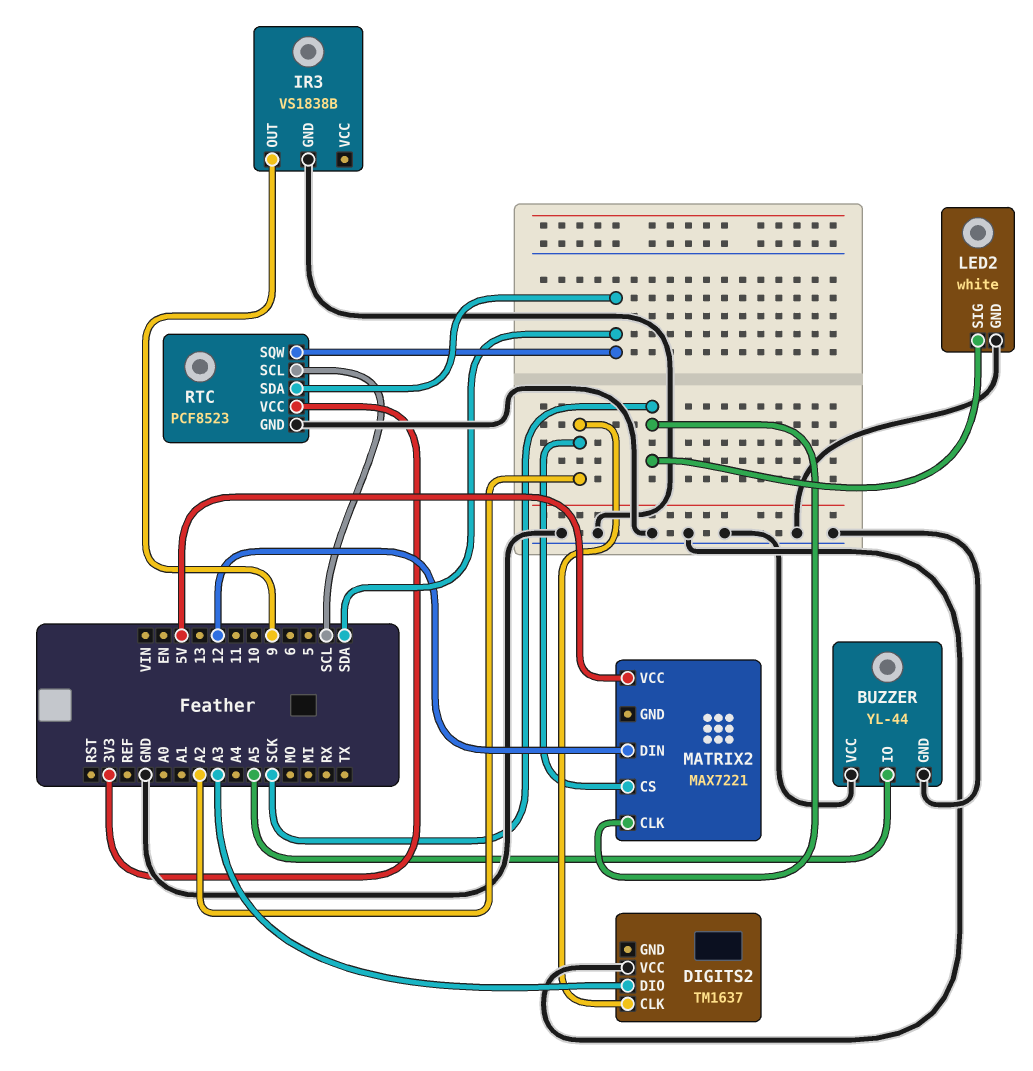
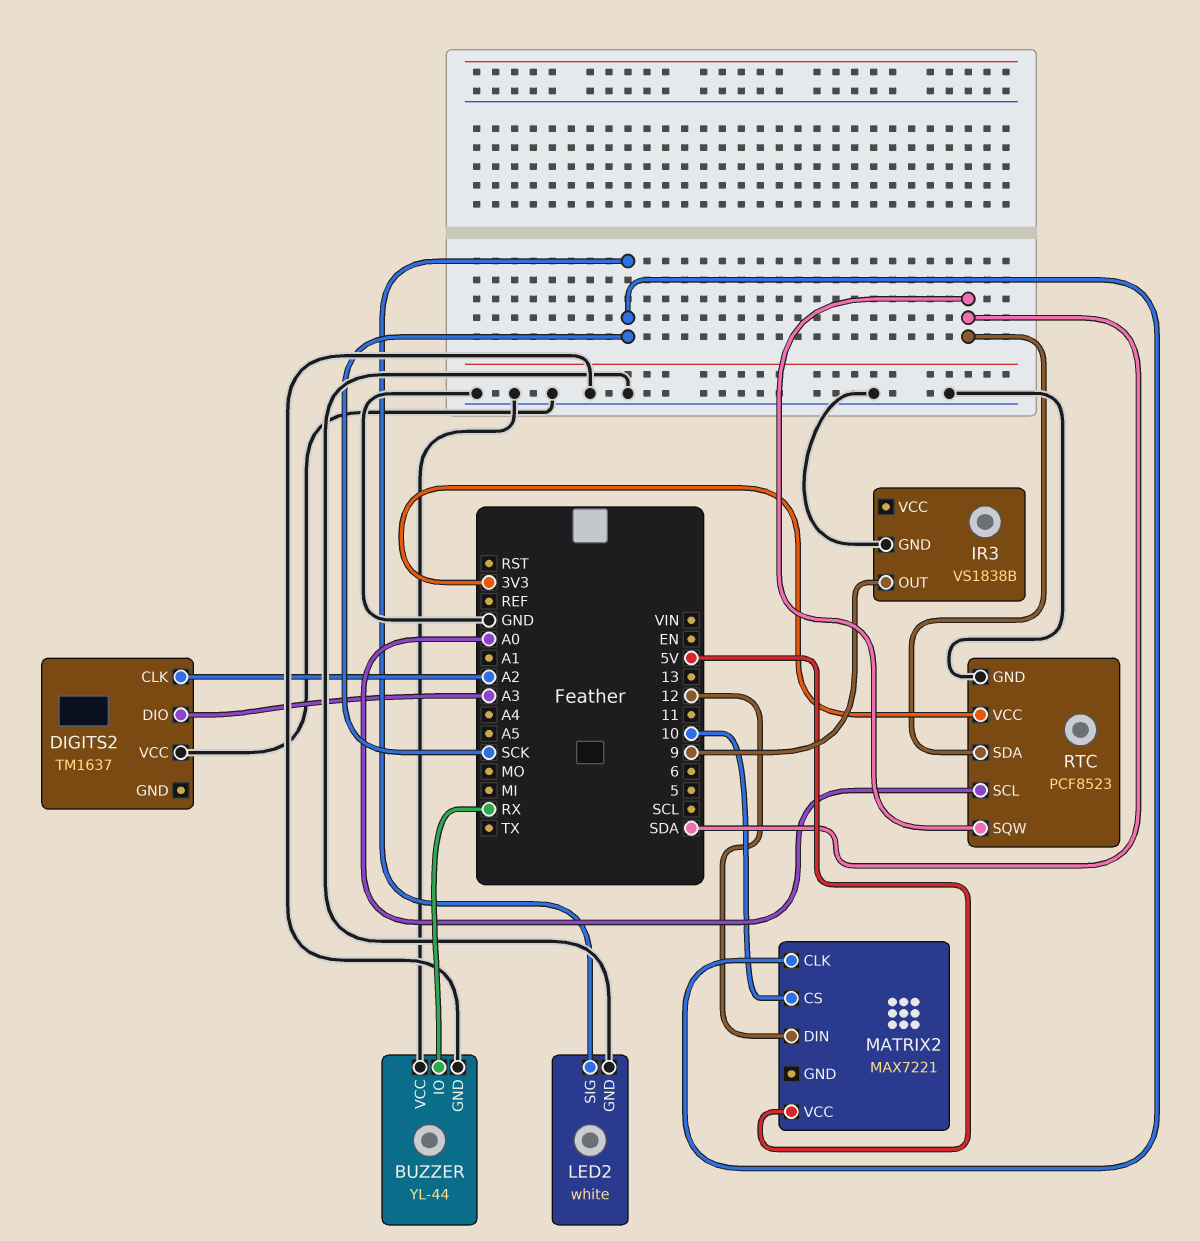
BUZZER pin IO: A5 -> RX
MATRIX2 pin CS: A2 -> 10
RTC pin SCL: SCL -> A0

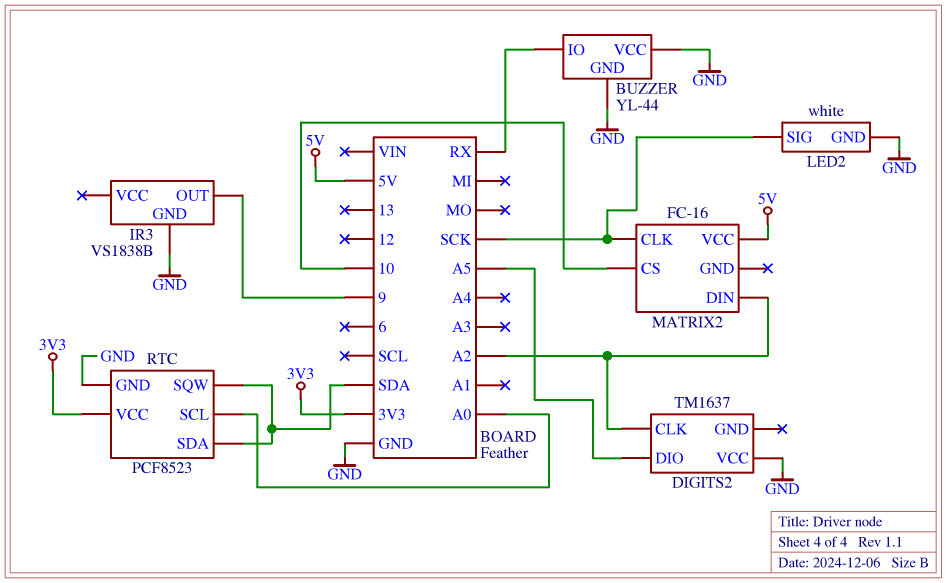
DIGITS2 pin DIO: A3 -> A5
MATRIX2: MAX7221 -> FC-16
MATRIX2 pin DIN: 12 -> A2

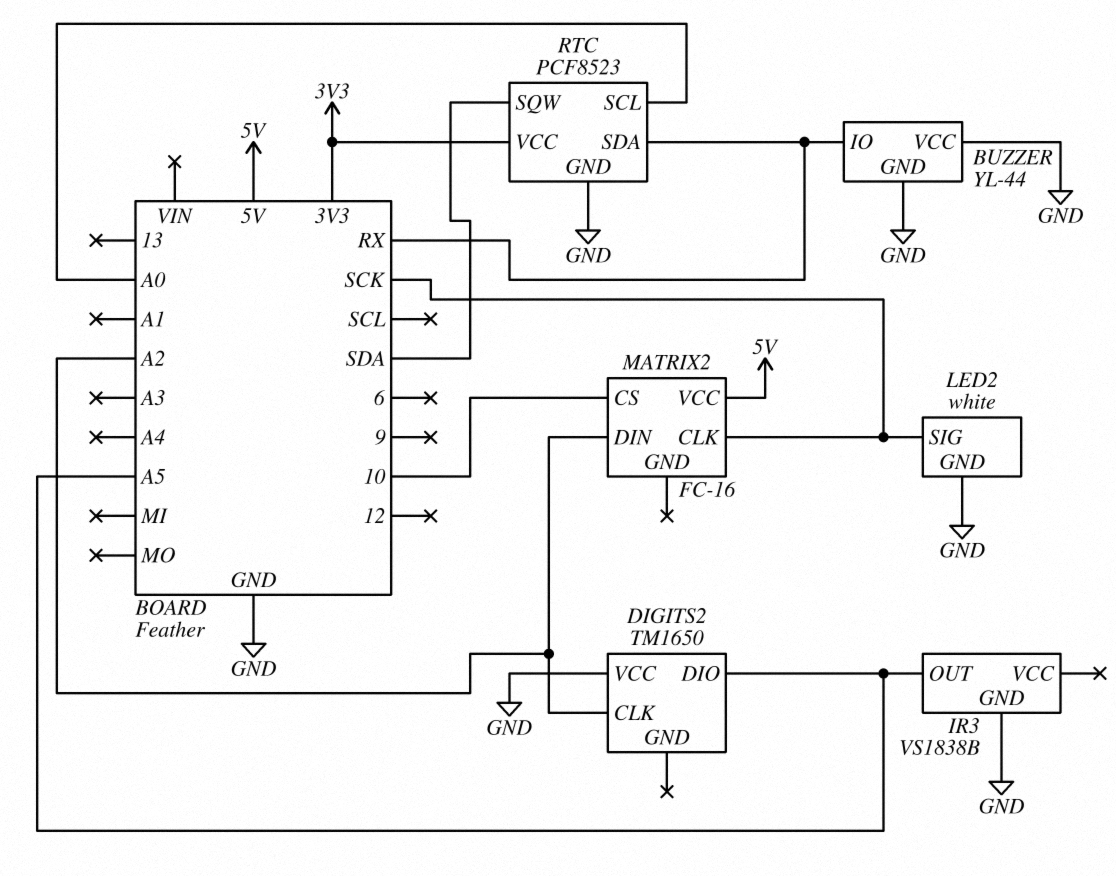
DIGITS2: TM1637 -> TM1650
IR3 pin OUT: 9 -> A5
RTC pin SDA: SDA -> RX

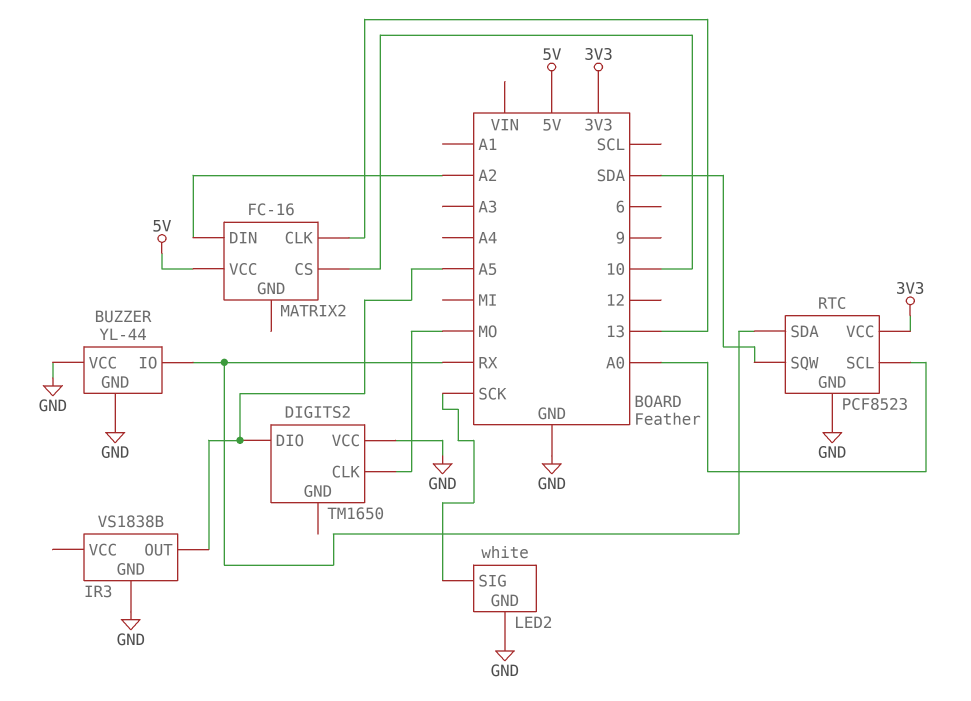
DIGITS2 pin CLK: A2 -> MO
MATRIX2 pin CLK: SCK -> 13

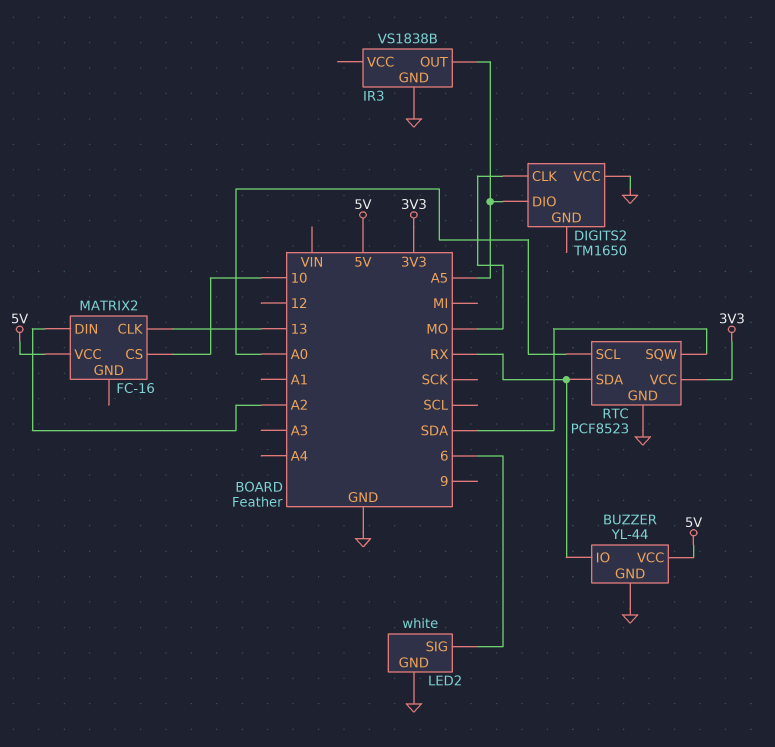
BUZZER pin VCC: GND -> 5V
LED2 pin SIG: SCK -> 6

